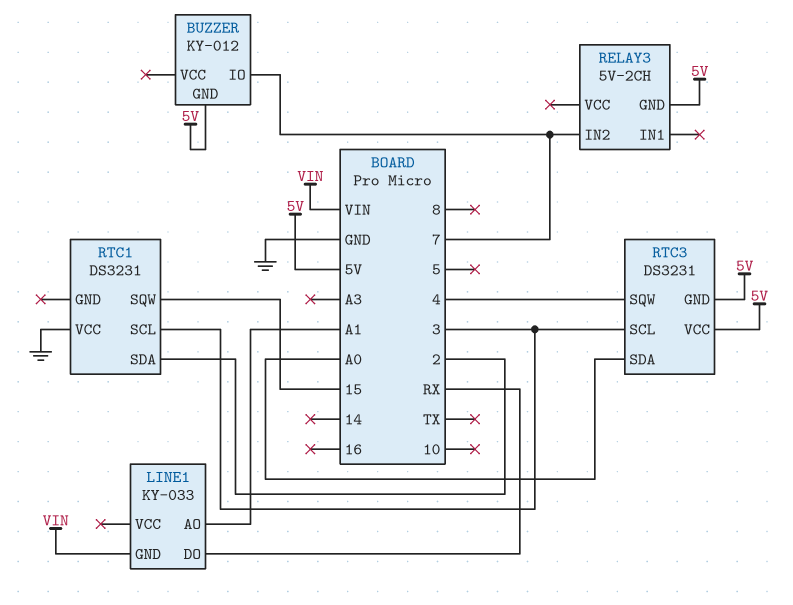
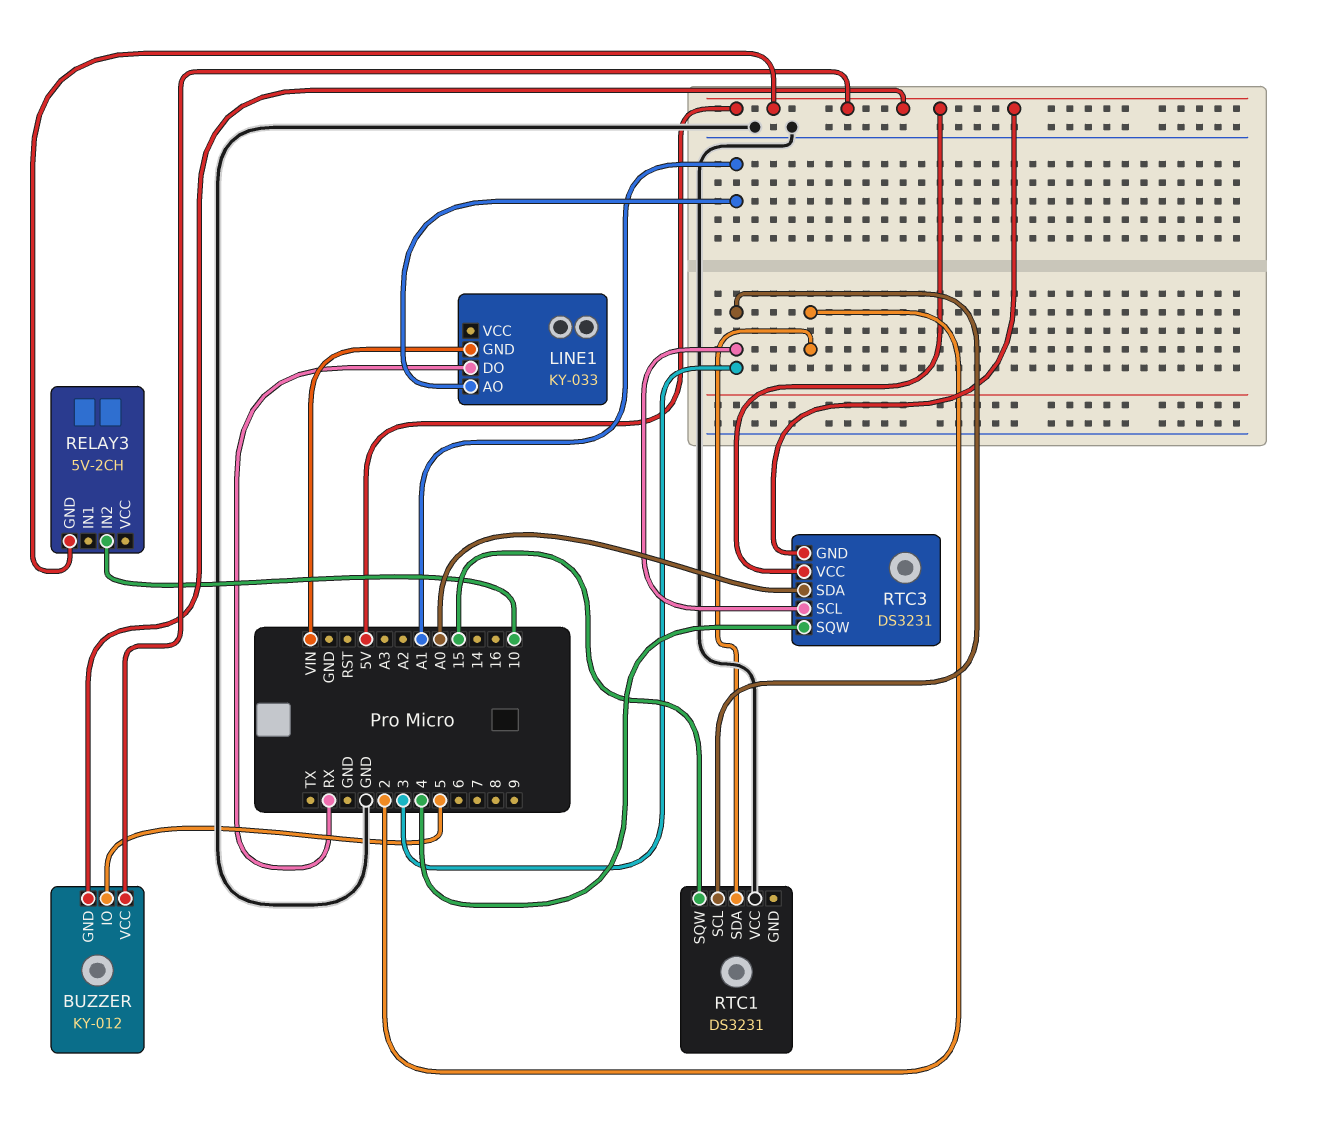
BUZZER pin IO: 7 -> 5
BUZZER pin VCC: none -> 5V
RELAY3 pin IN2: 7 -> 10

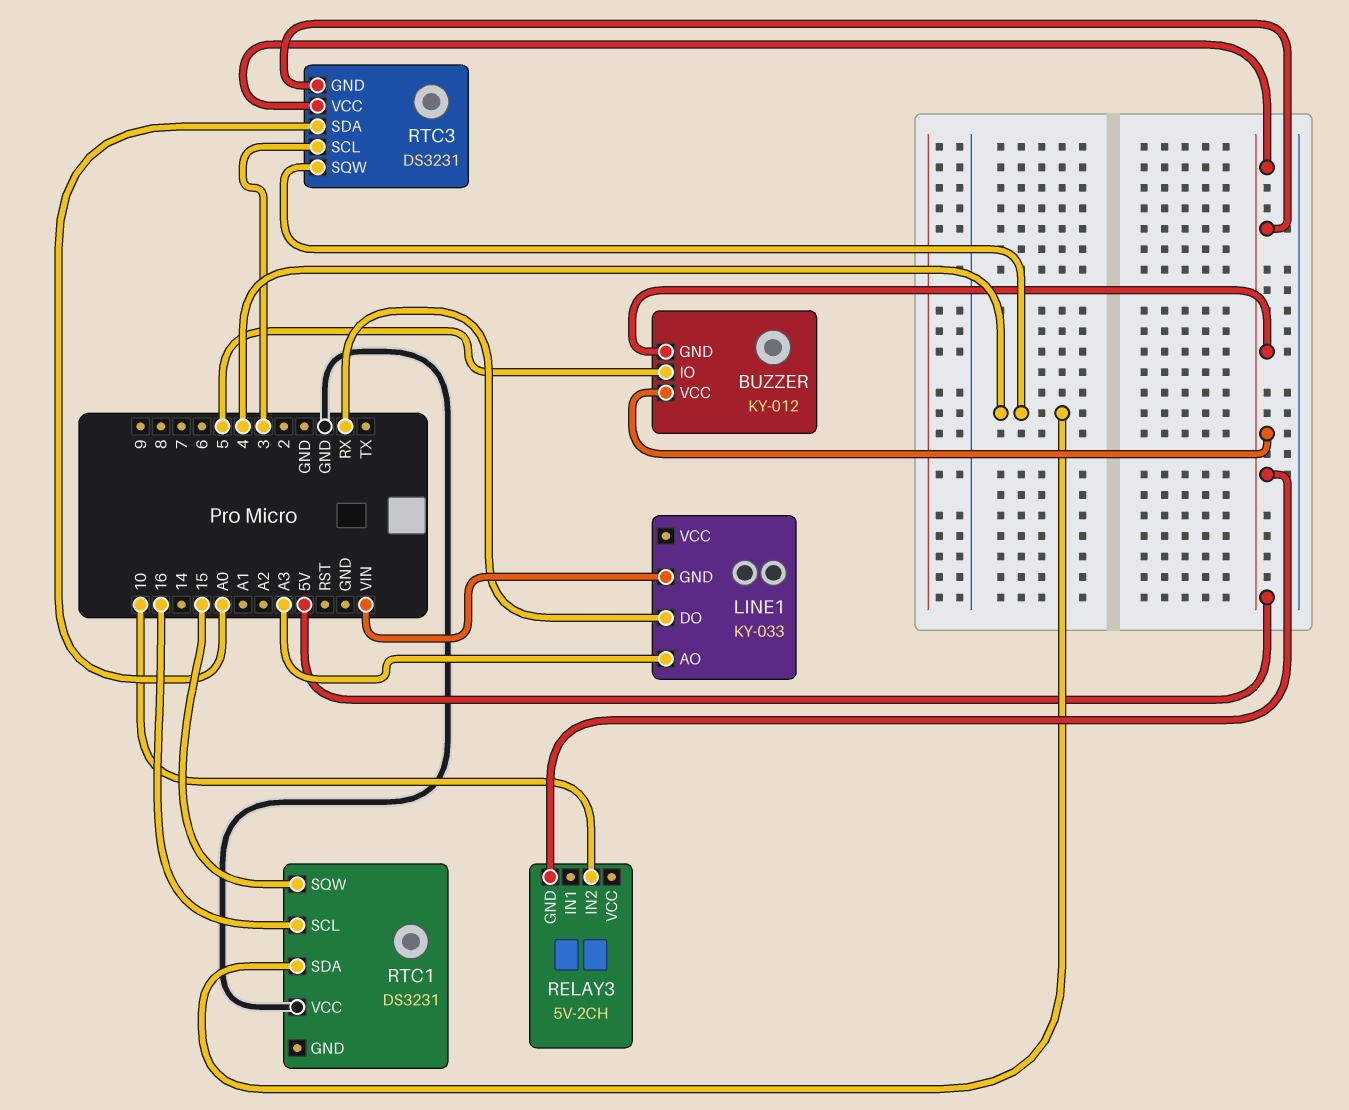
LINE1 pin AO: A1 -> A3
RTC1 pin SCL: 3 -> 16
RTC1 pin SDA: 2 -> 4

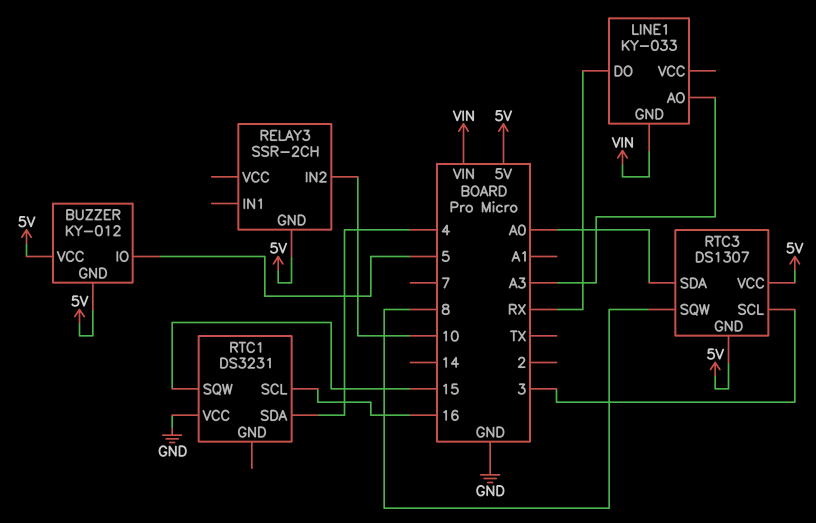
RELAY3: 5V-2CH -> SSR-2CH
RTC3: DS3231 -> DS1307
RTC3 pin SQW: 4 -> 8

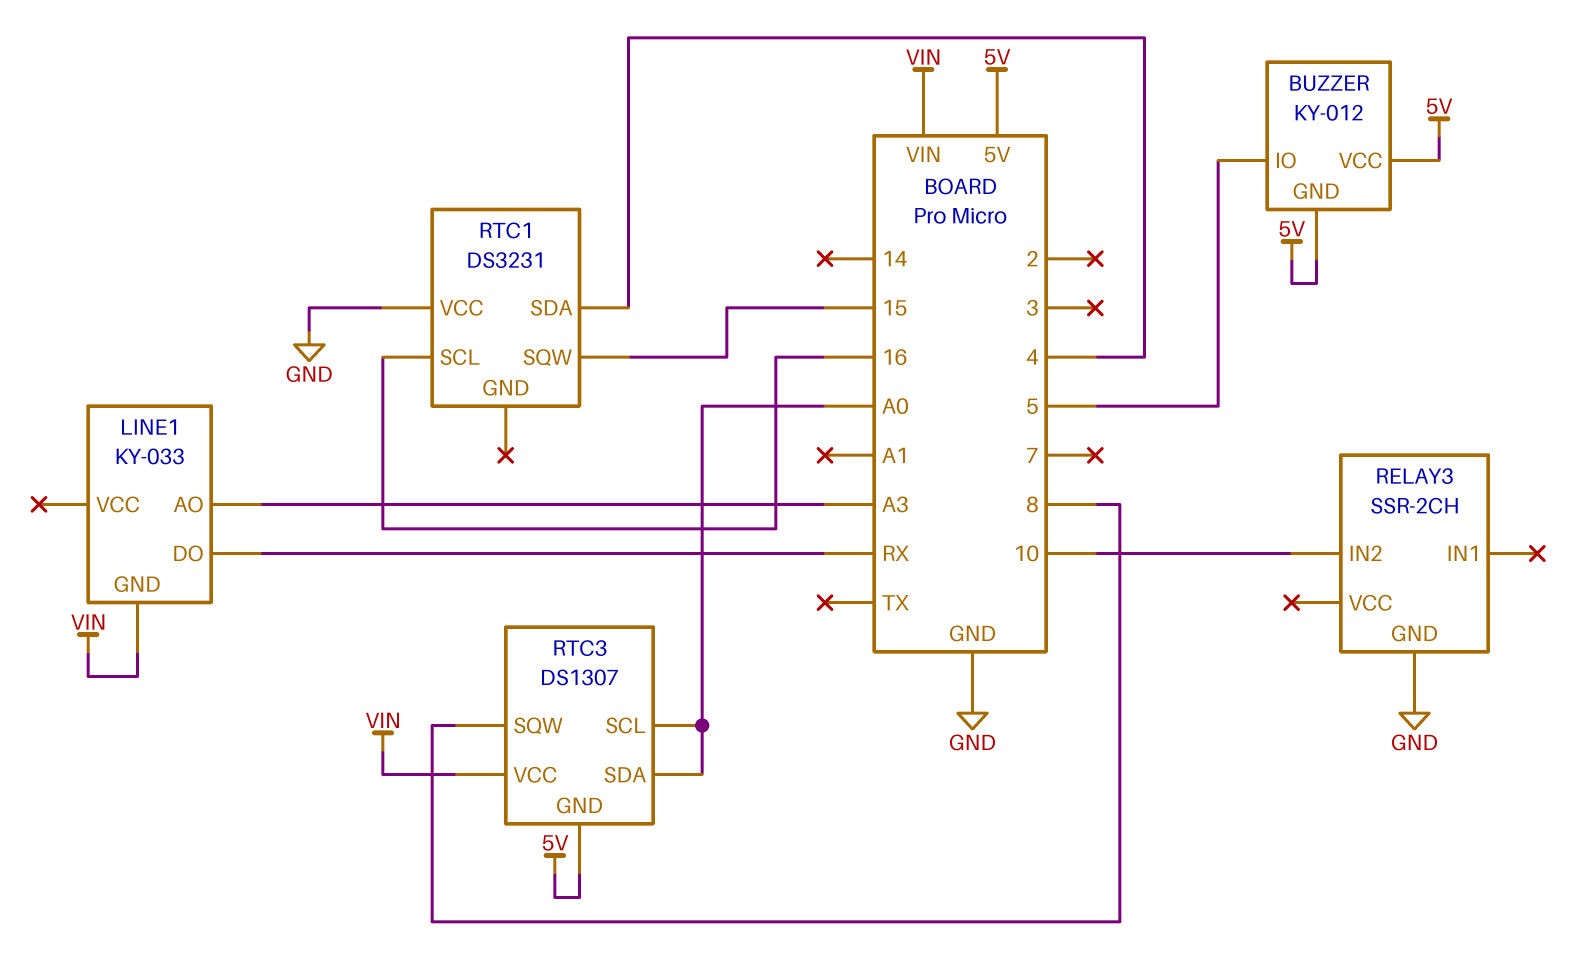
RELAY3 pin GND: 5V -> GND
RTC3 pin SCL: 3 -> A0
RTC3 pin VCC: 5V -> VIN

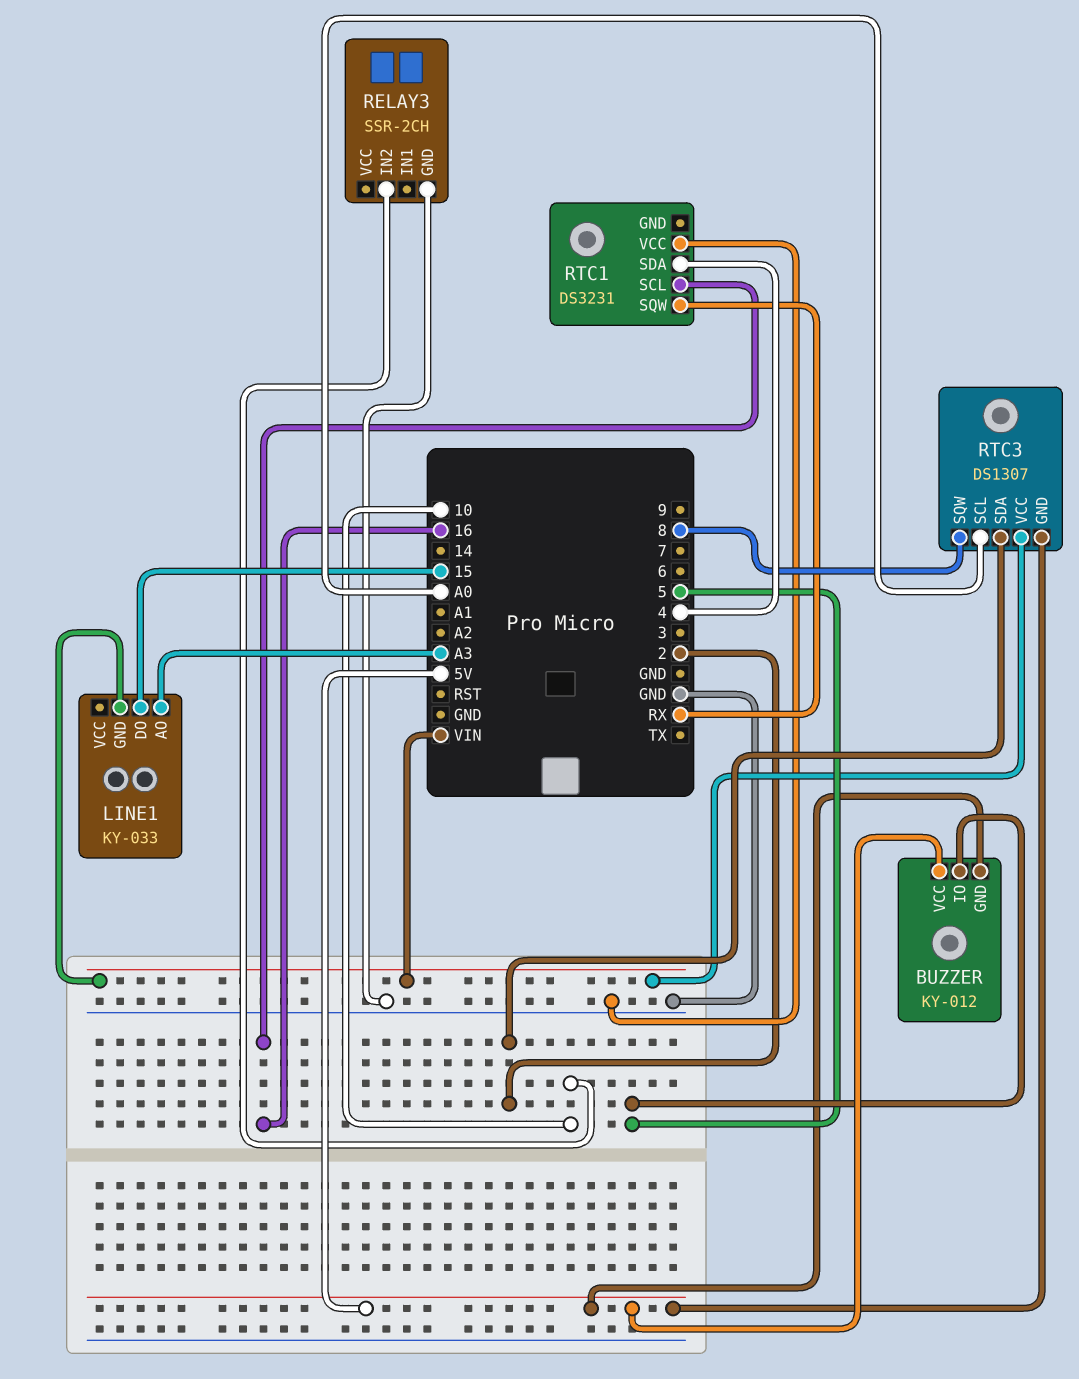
LINE1 pin DO: RX -> 15
RTC1 pin SQW: 15 -> RX
RTC3 pin SDA: A0 -> 2

